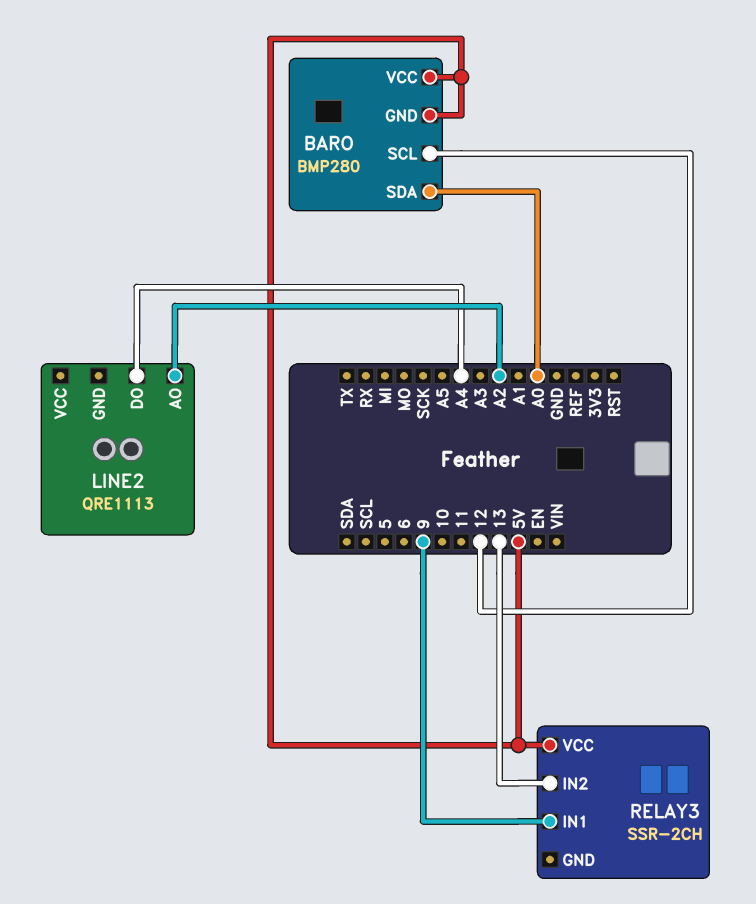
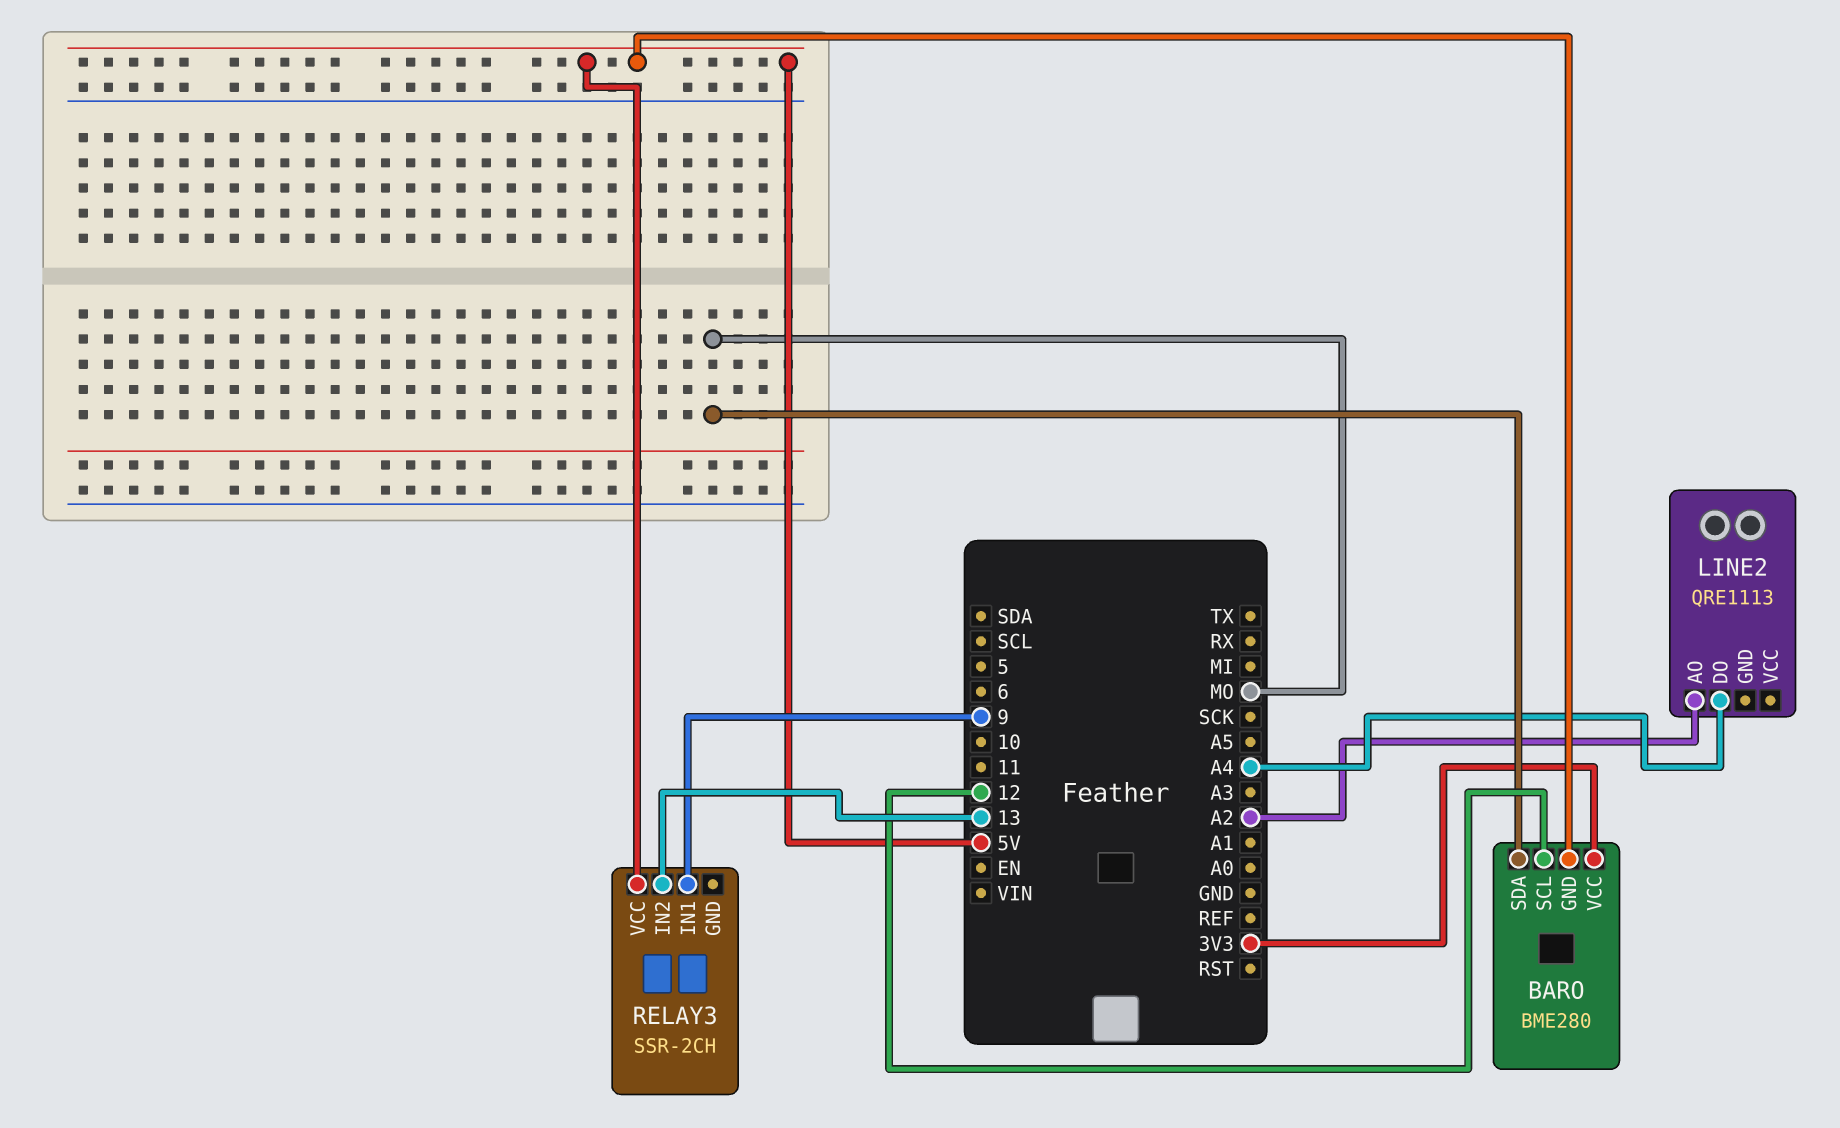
BARO: BMP280 -> BME280
BARO pin SDA: A0 -> MO
BARO pin VCC: 5V -> 3V3

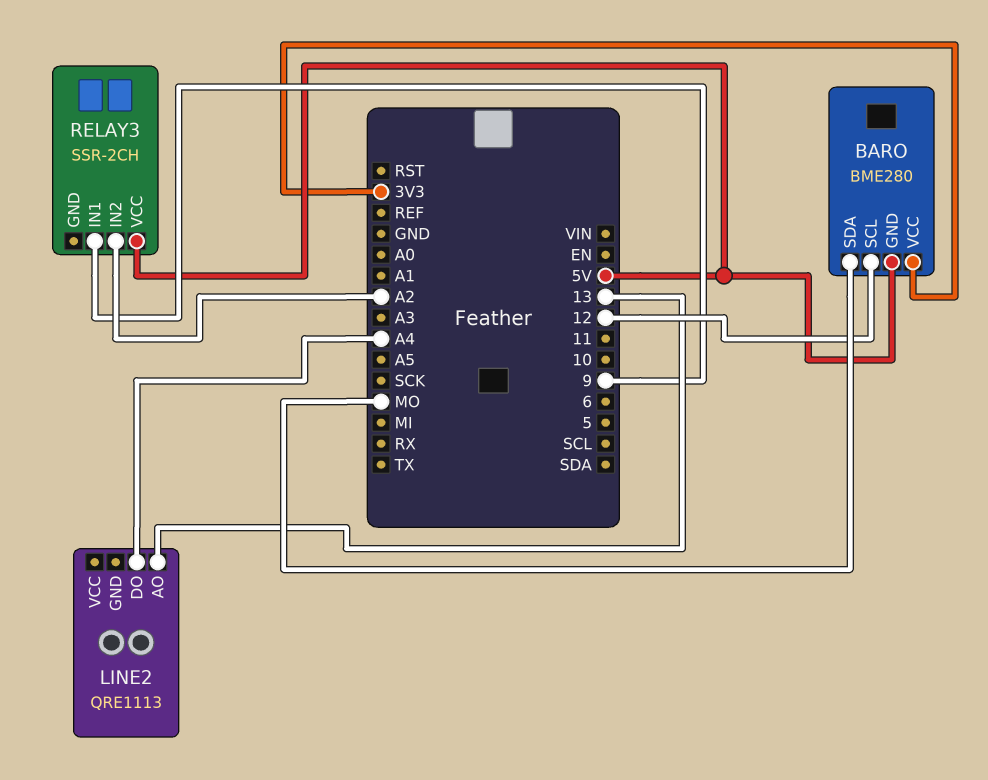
LINE2 pin AO: A2 -> 13
RELAY3 pin IN2: 13 -> A2

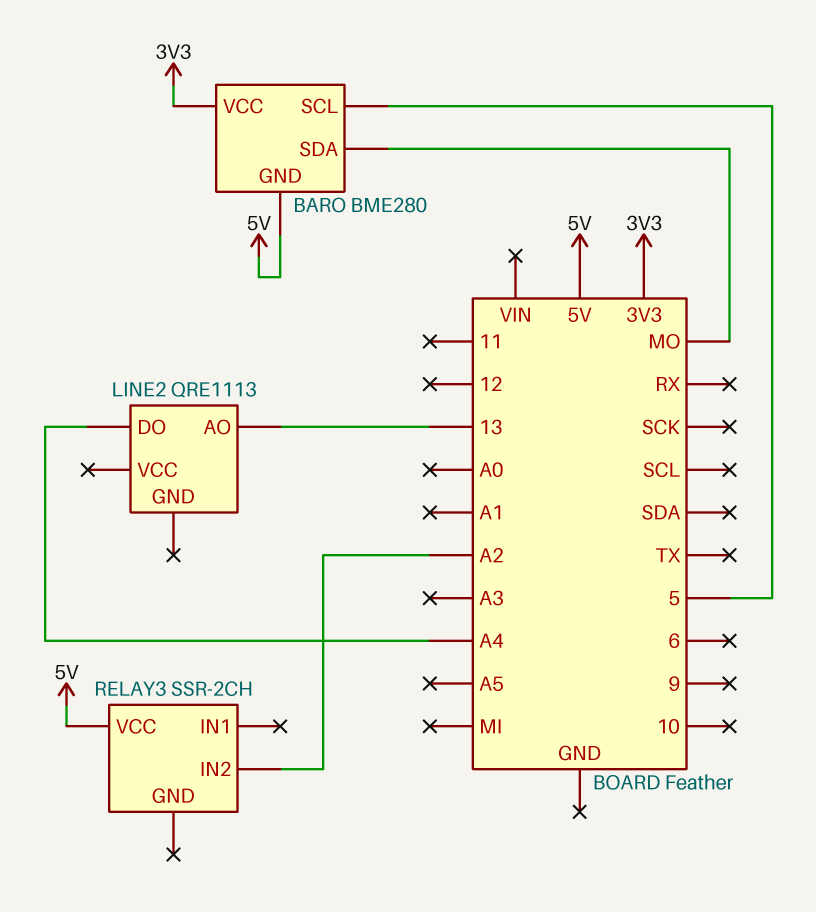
BARO pin SCL: 12 -> 5
RELAY3 pin IN1: 9 -> none

